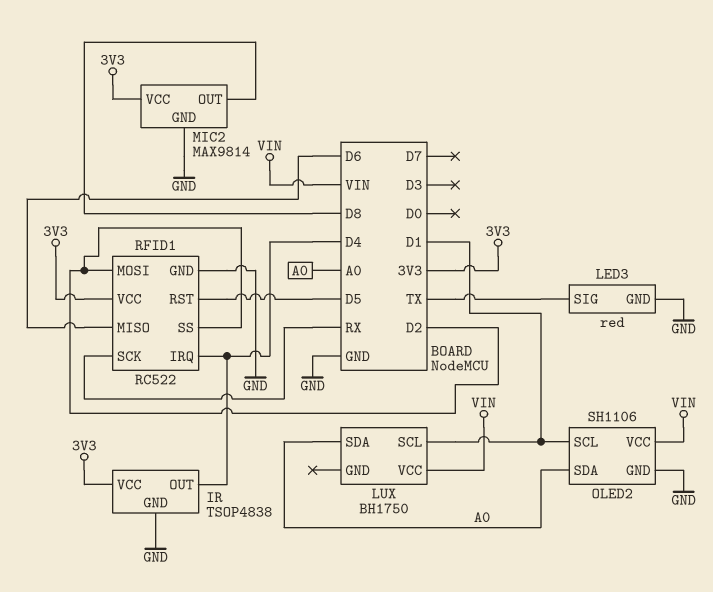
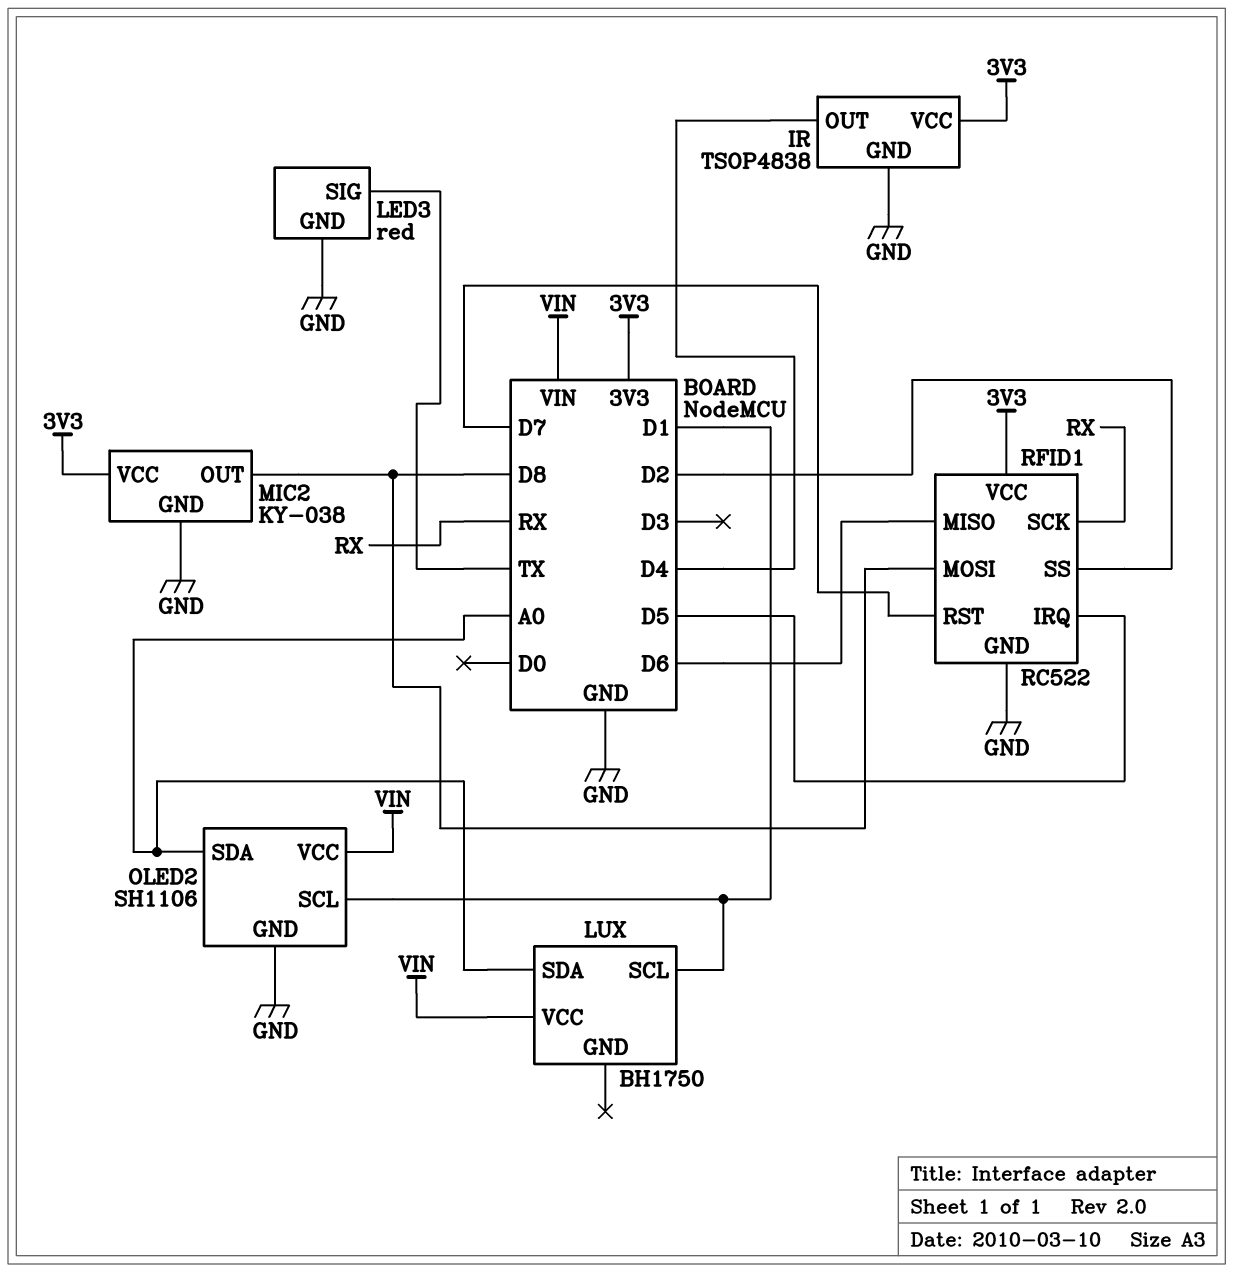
MIC2: MAX9814 -> KY-038
RFID1 pin IRQ: D4 -> D5
RFID1 pin MOSI: D2 -> D8
RFID1 pin RST: D5 -> D7

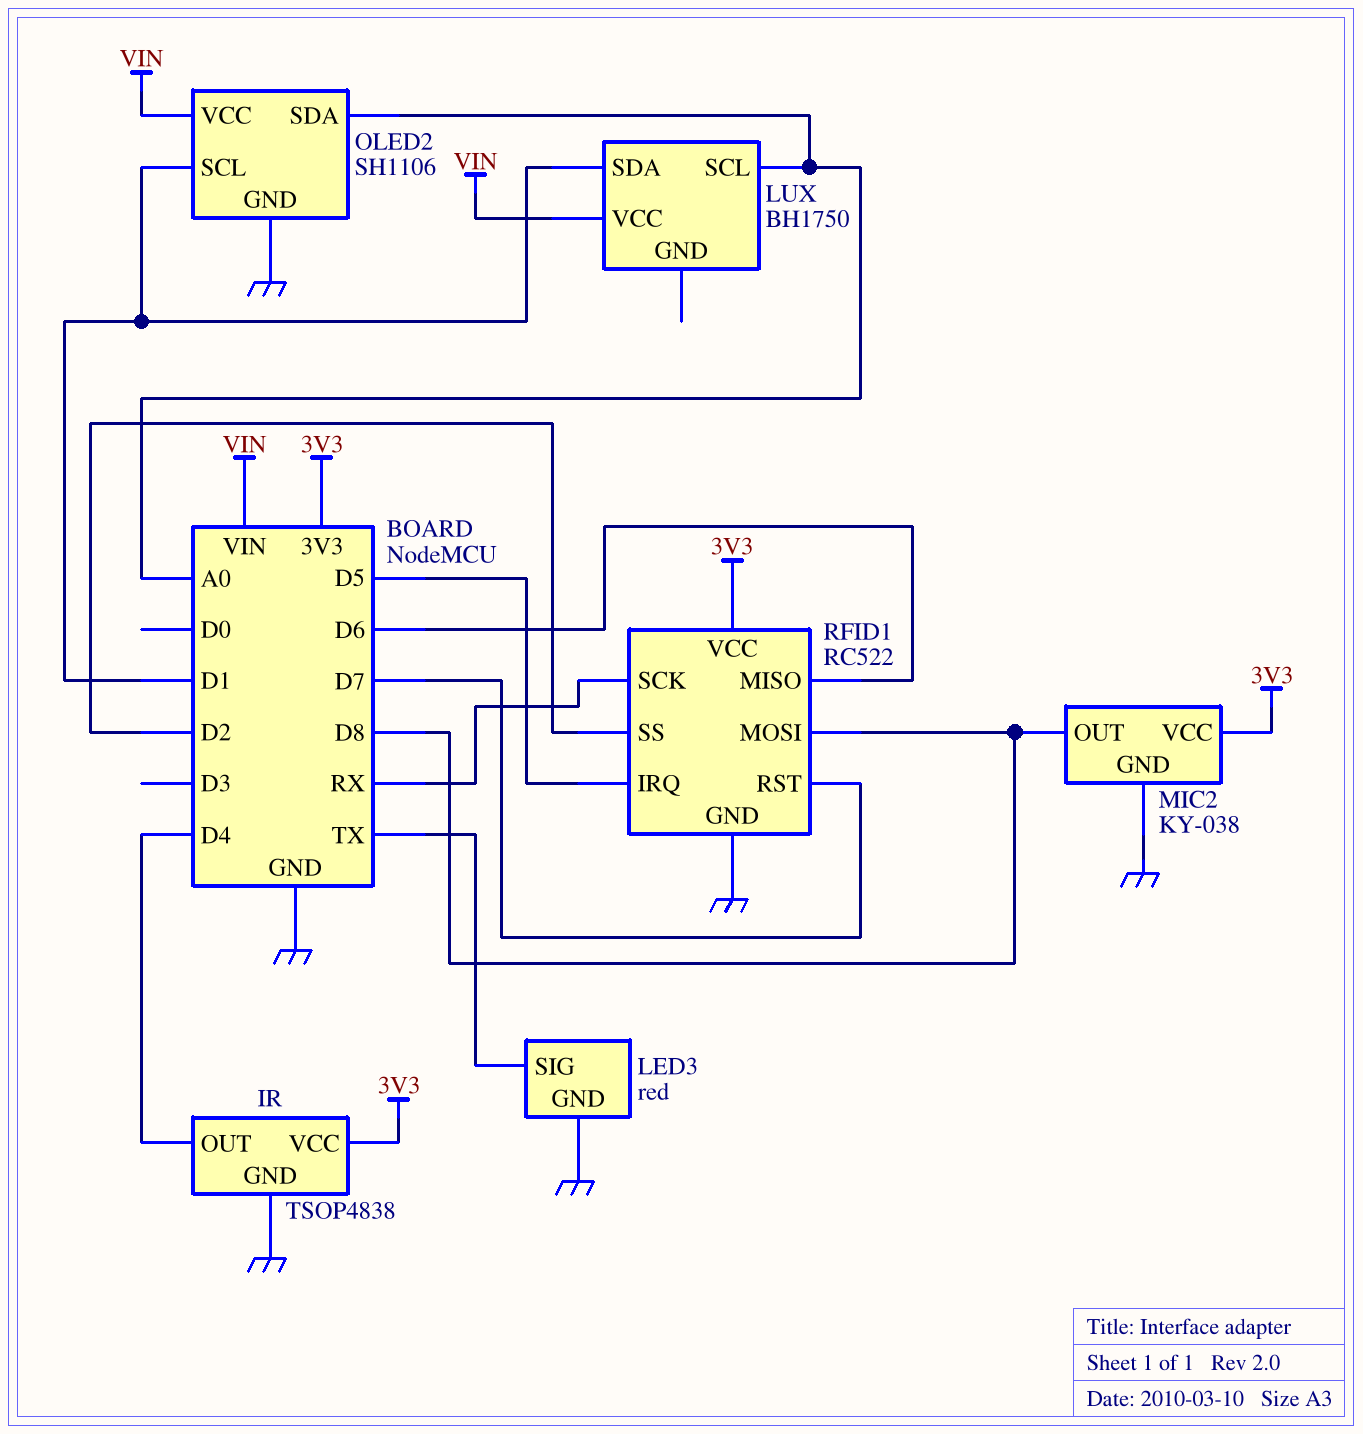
LUX pin SCL: D1 -> A0
LUX pin SDA: A0 -> D1

